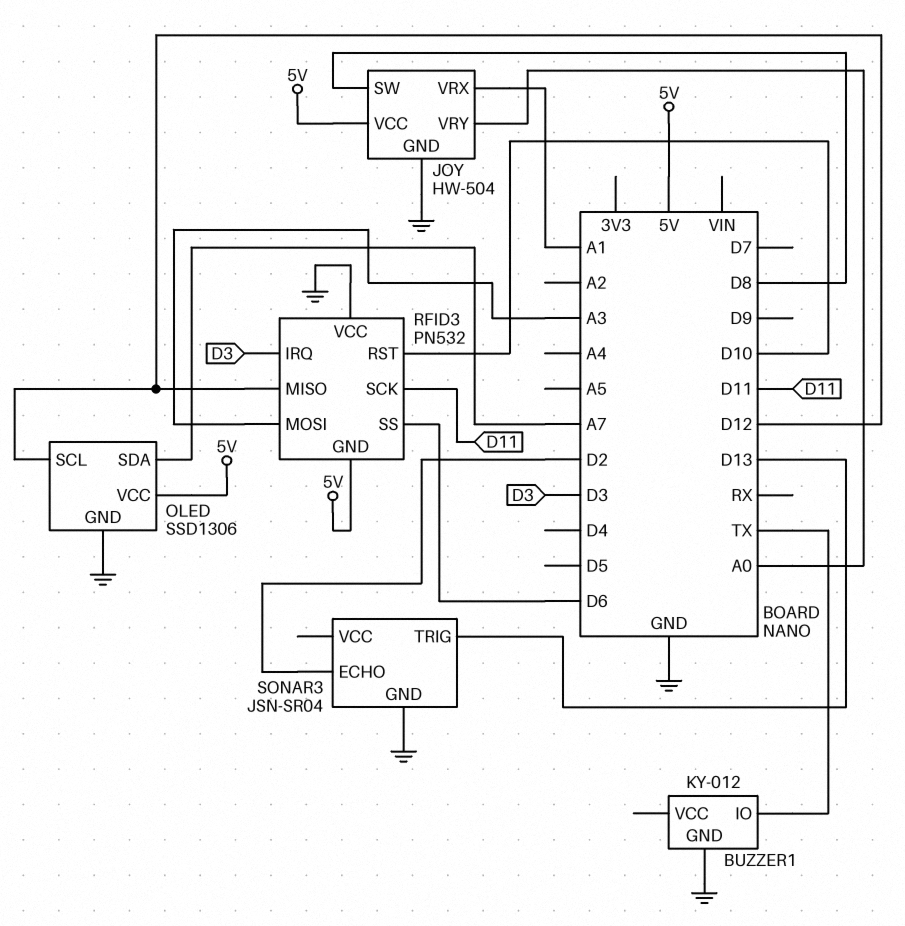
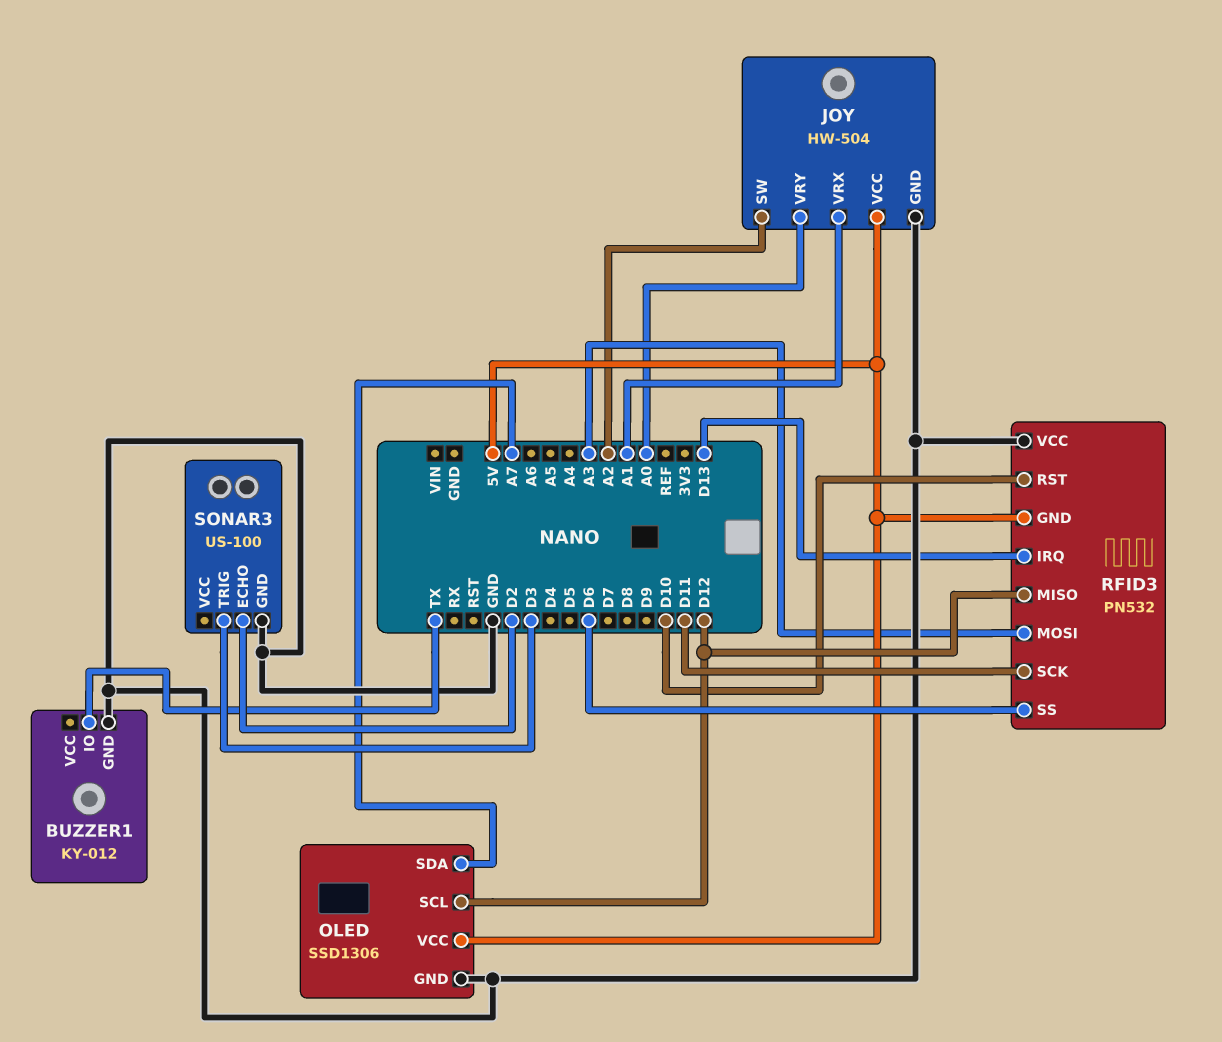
JOY pin SW: D8 -> A2
RFID3 pin IRQ: D3 -> D13
SONAR3: JSN-SR04 -> US-100
SONAR3 pin TRIG: D13 -> D3

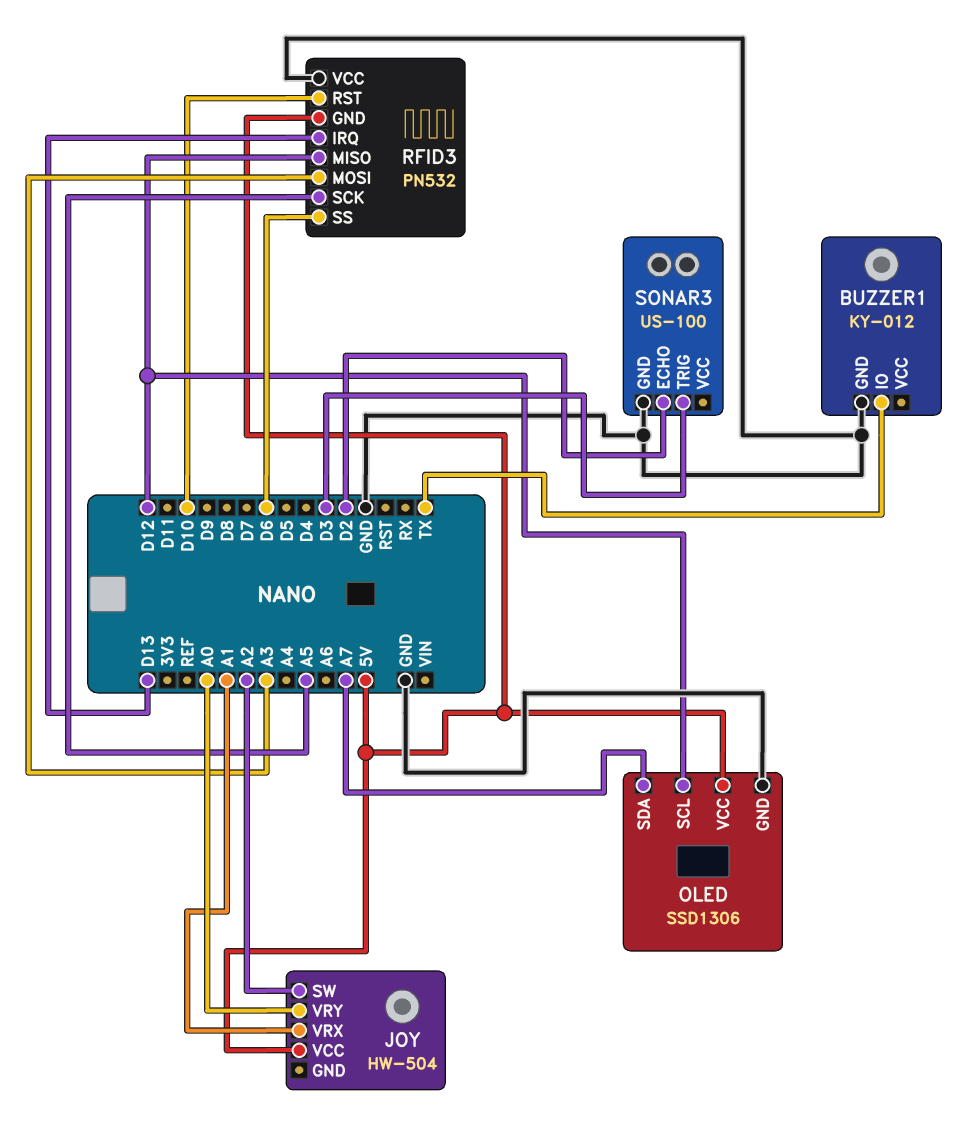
JOY pin GND: GND -> none
RFID3 pin SCK: D11 -> A5

